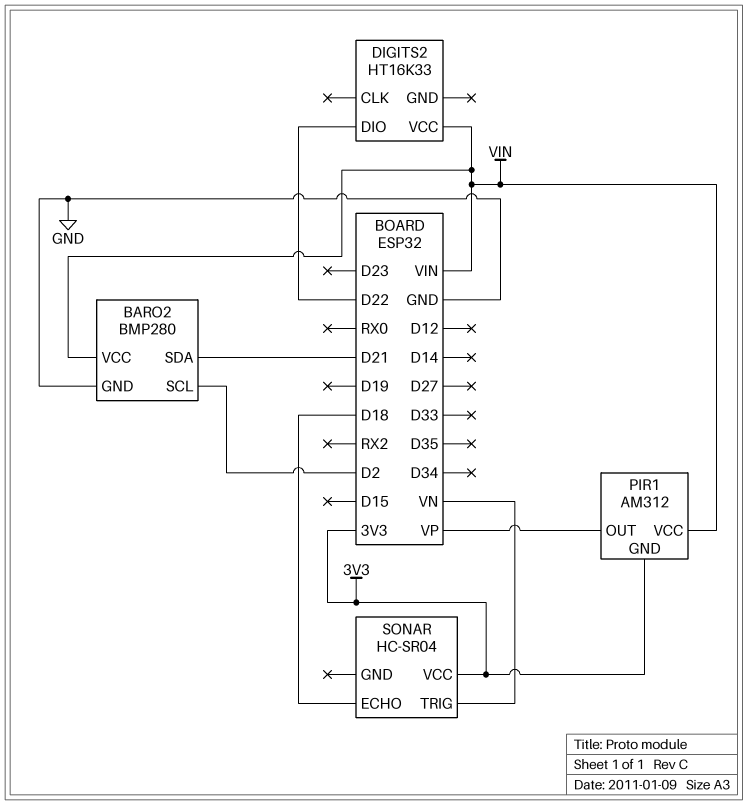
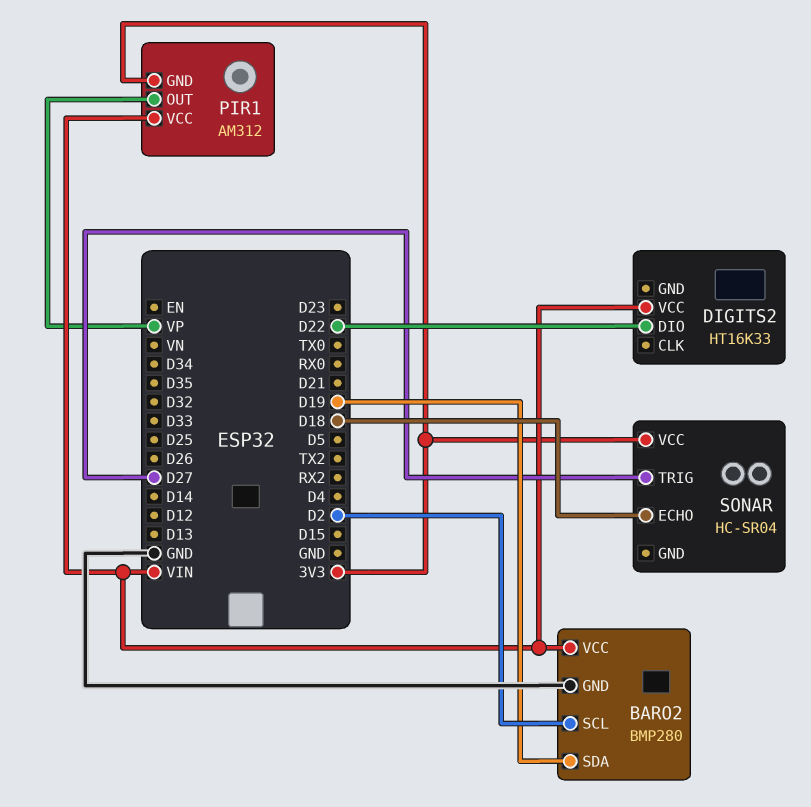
BARO2 pin SDA: D21 -> D19
SONAR pin TRIG: VN -> D27

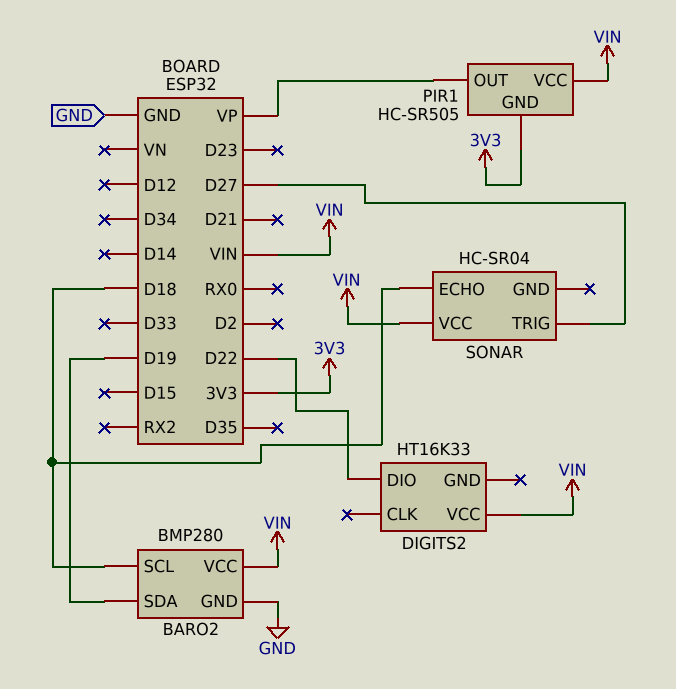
BARO2 pin SCL: D2 -> D18
PIR1: AM312 -> HC-SR505
SONAR pin VCC: 3V3 -> VIN

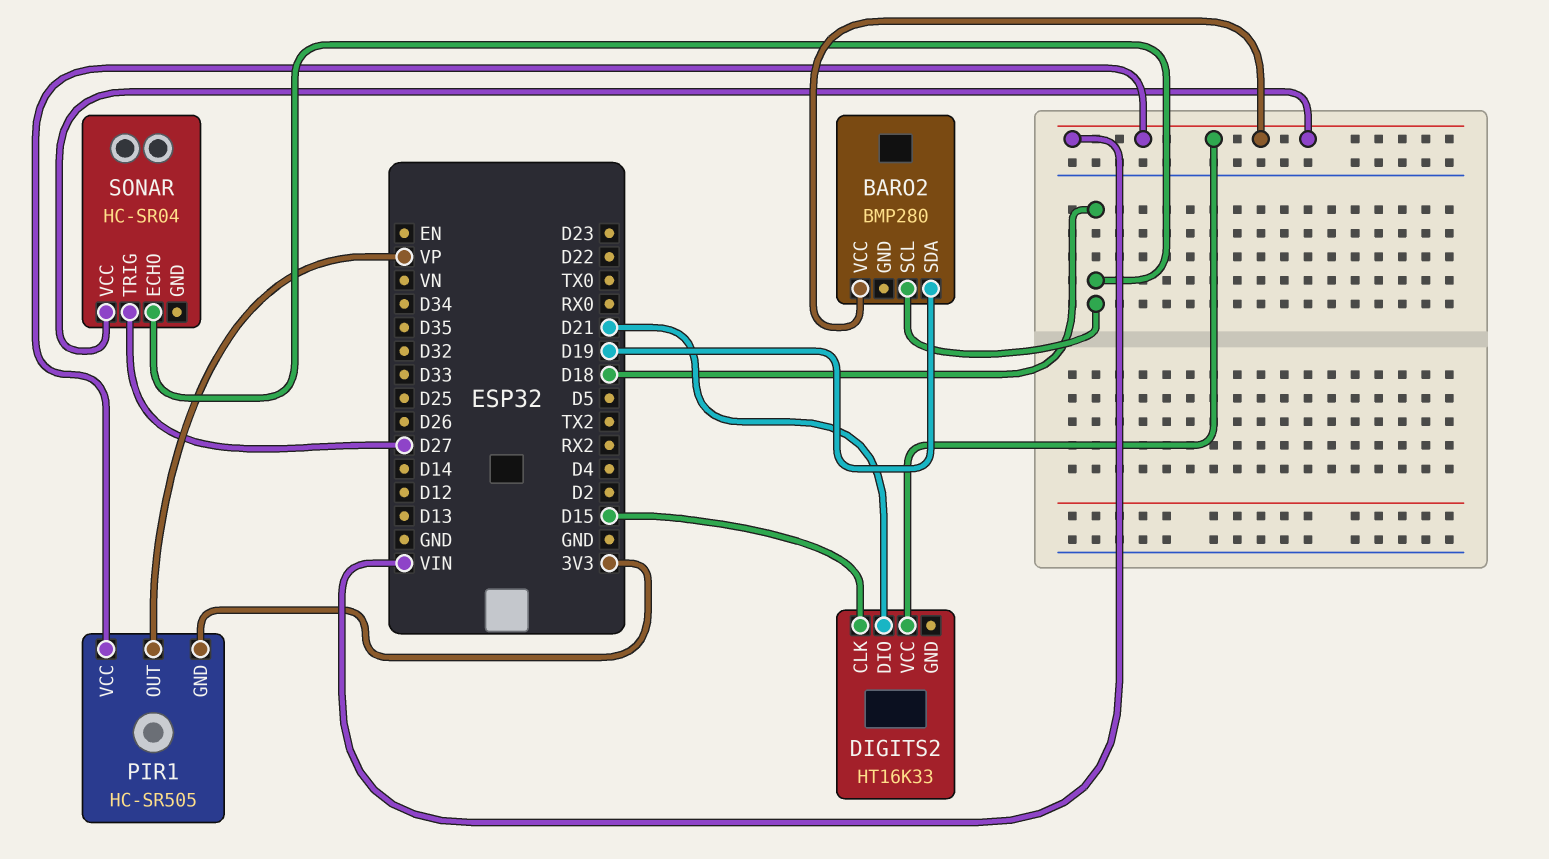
BARO2 pin GND: GND -> none
DIGITS2 pin CLK: none -> D15
DIGITS2 pin DIO: D22 -> D21

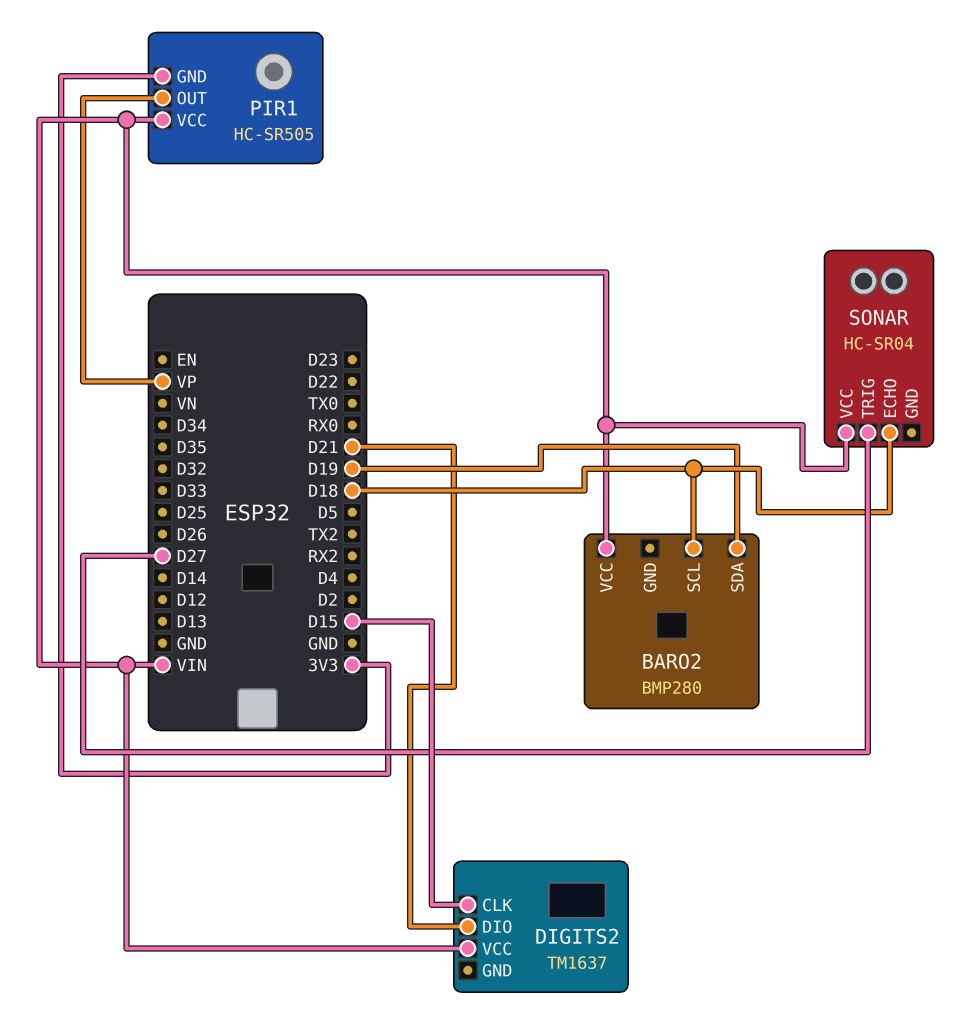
DIGITS2: HT16K33 -> TM1637

